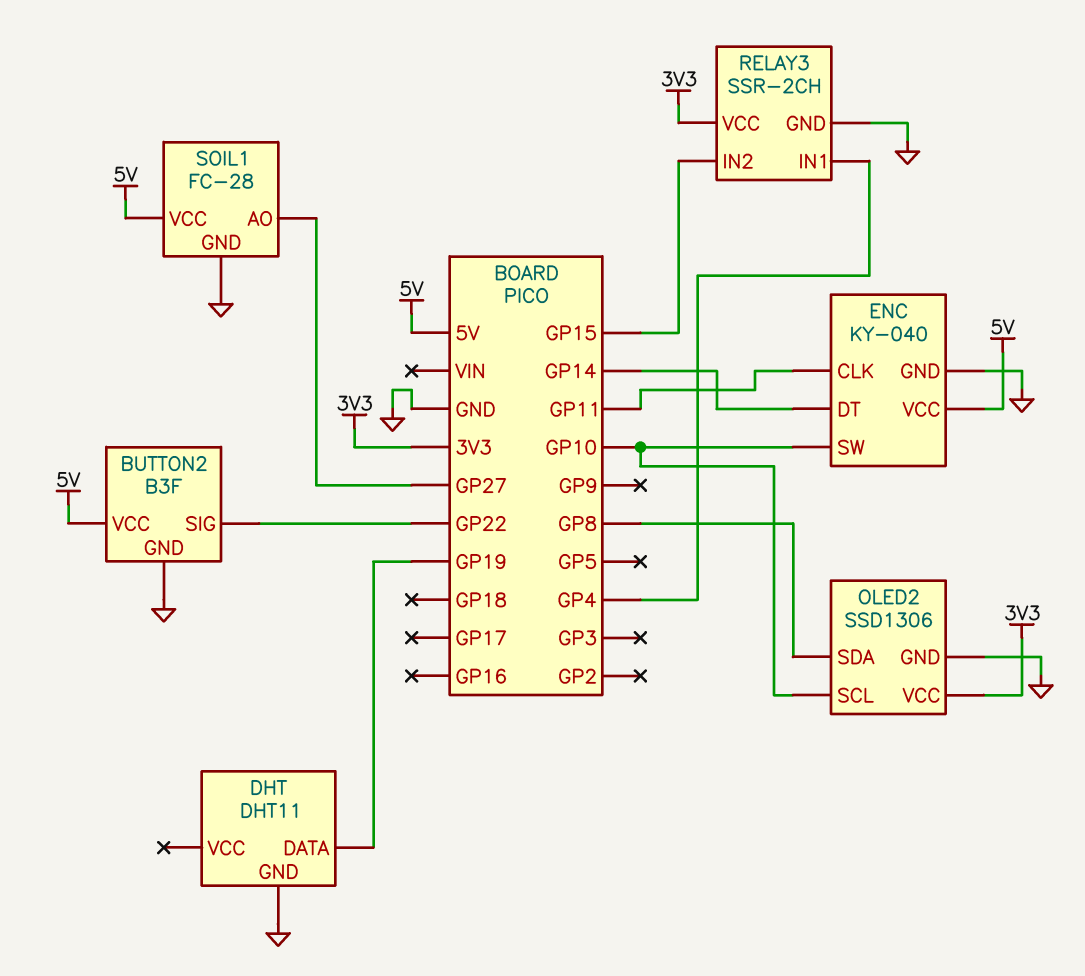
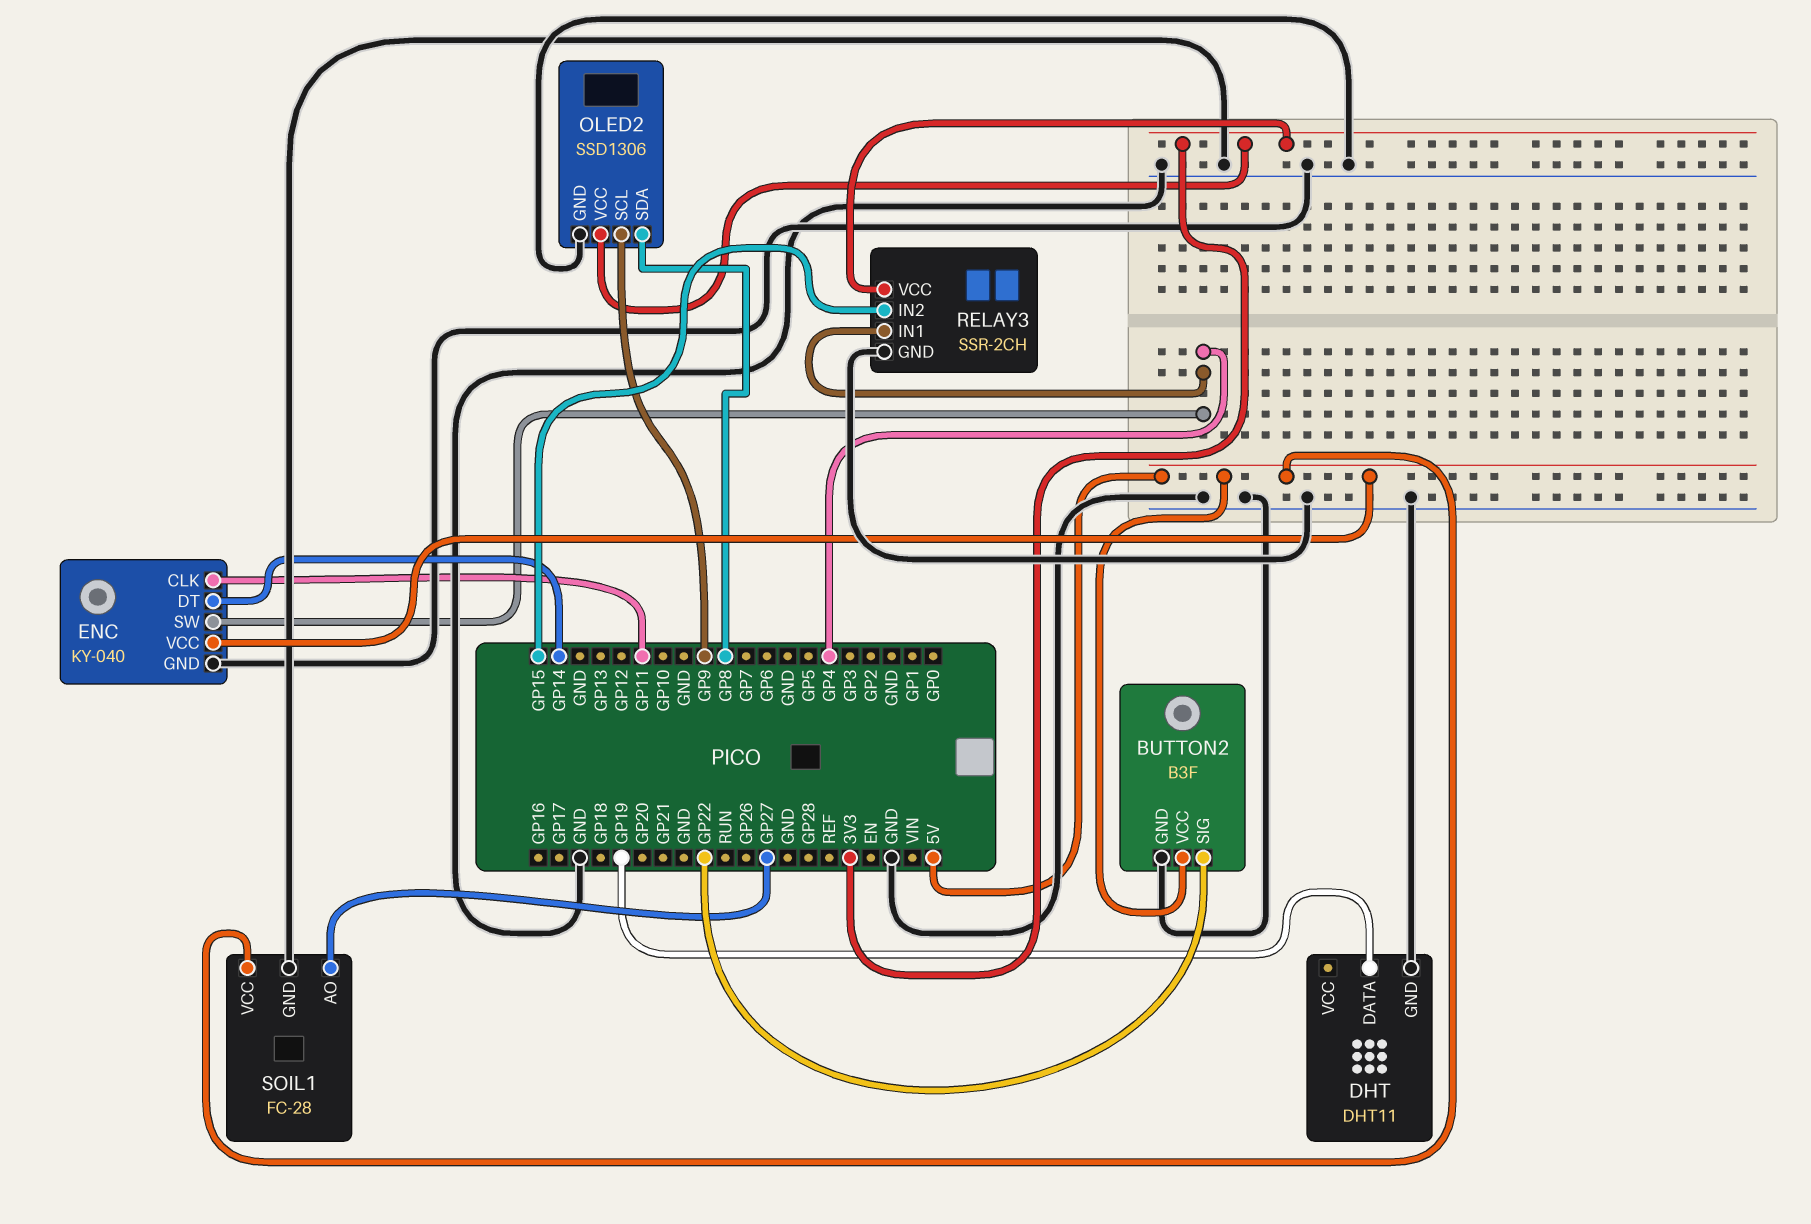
ENC pin SW: GP10 -> GP4
OLED2 pin SCL: GP10 -> GP9

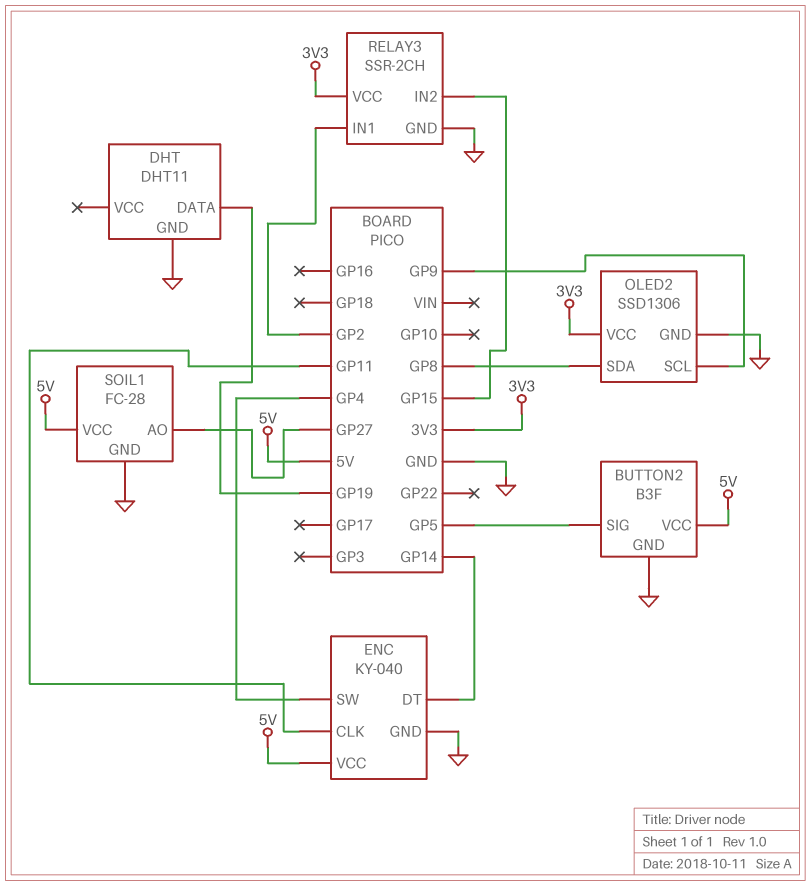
BUTTON2 pin SIG: GP22 -> GP5
RELAY3 pin IN1: GP4 -> GP2

